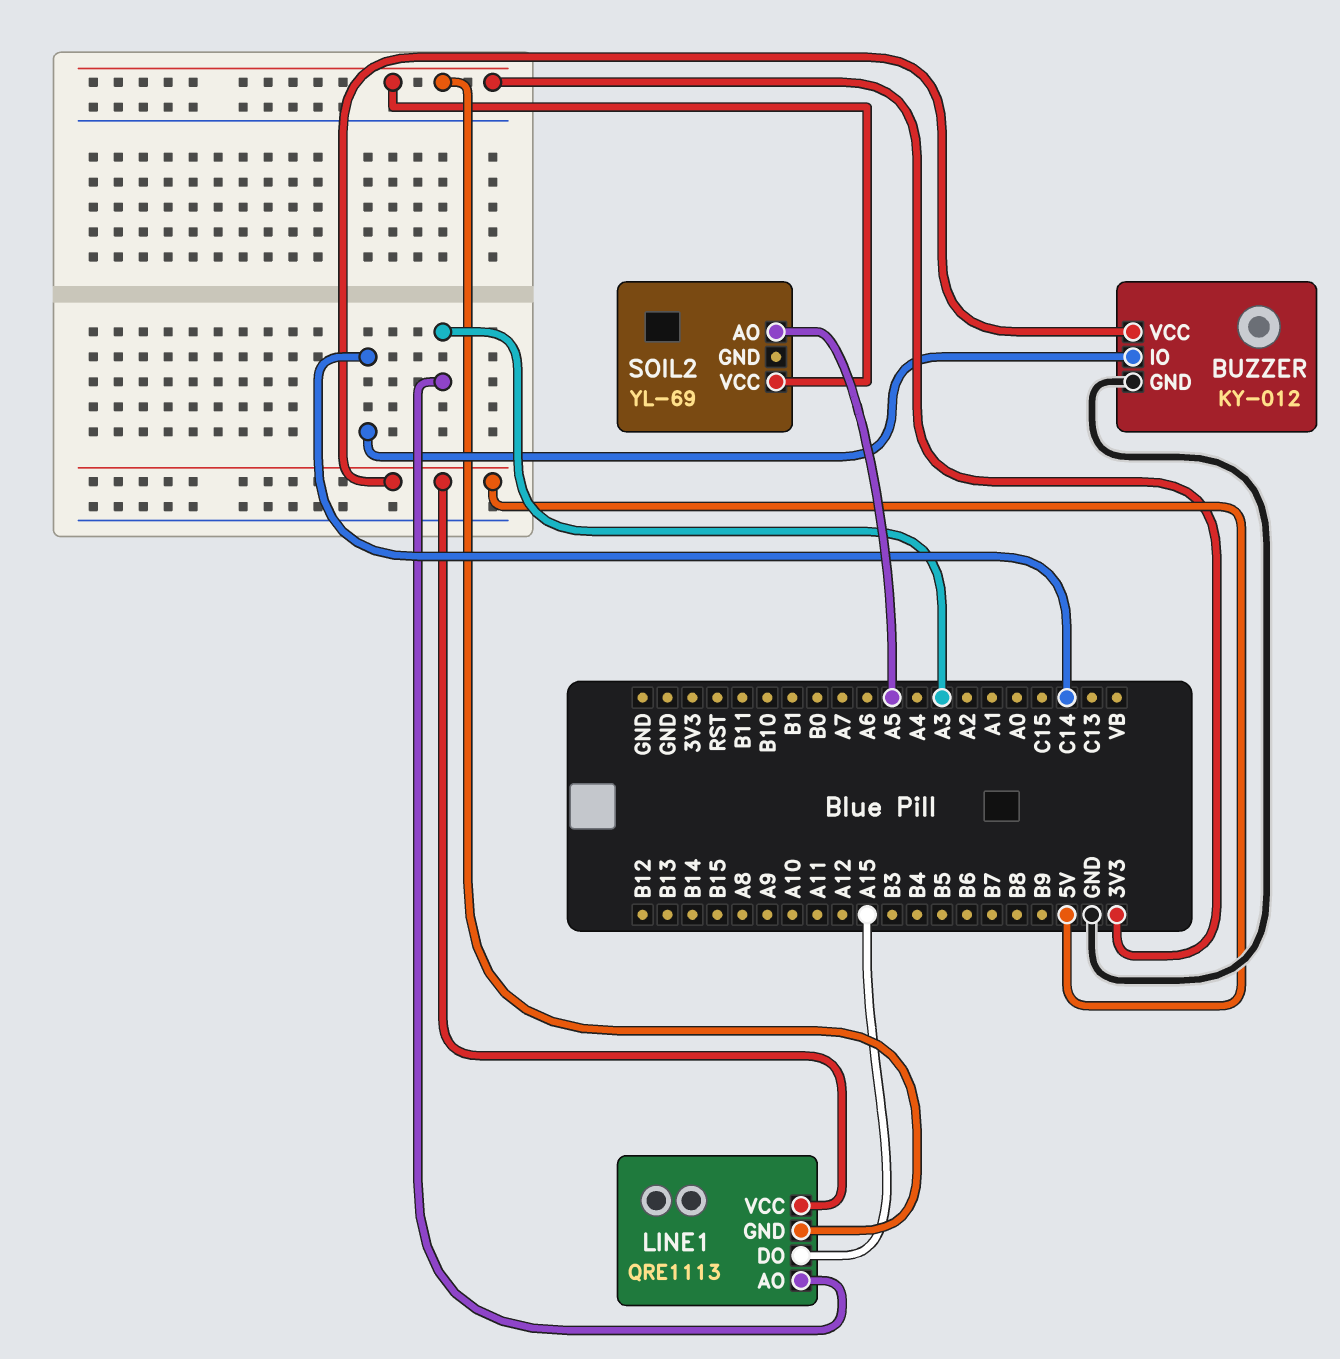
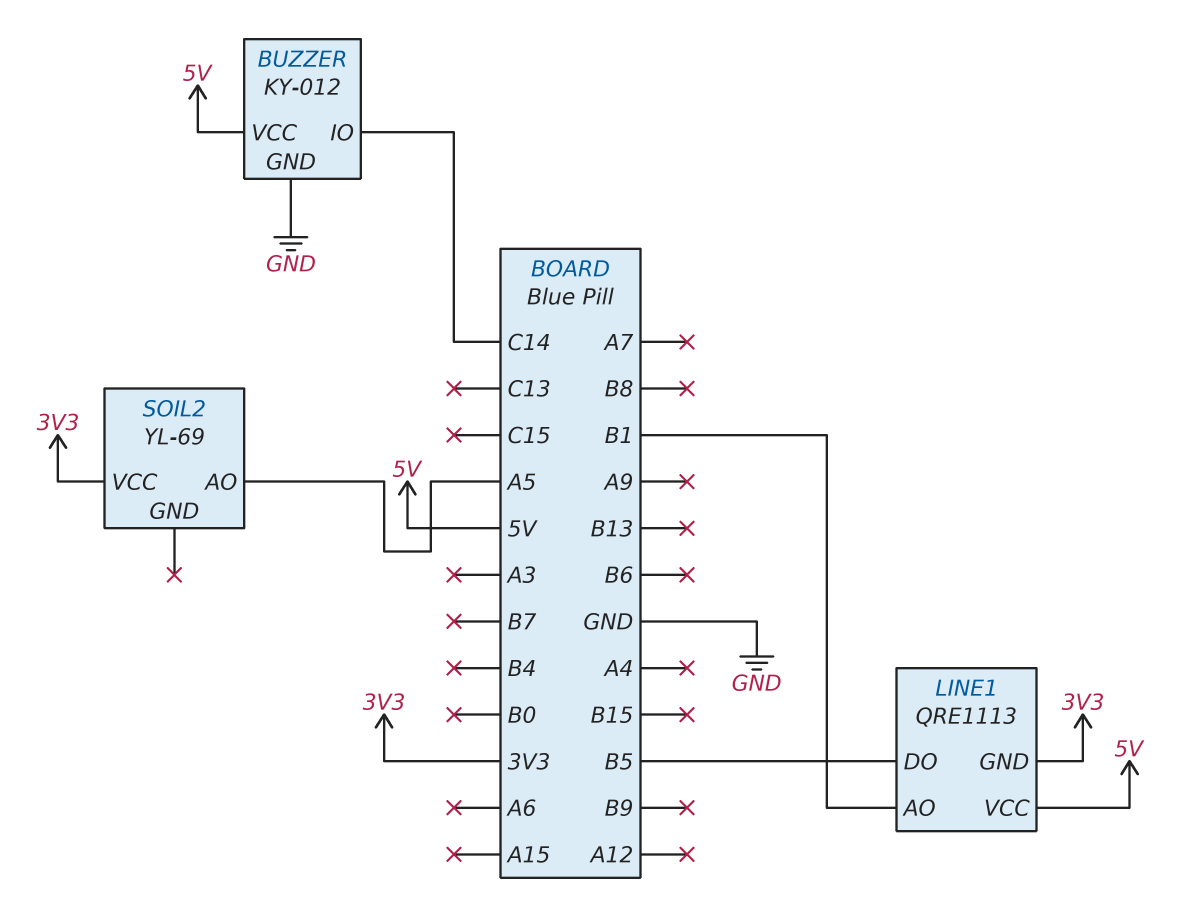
LINE1 pin AO: A3 -> B1
LINE1 pin DO: A15 -> B5

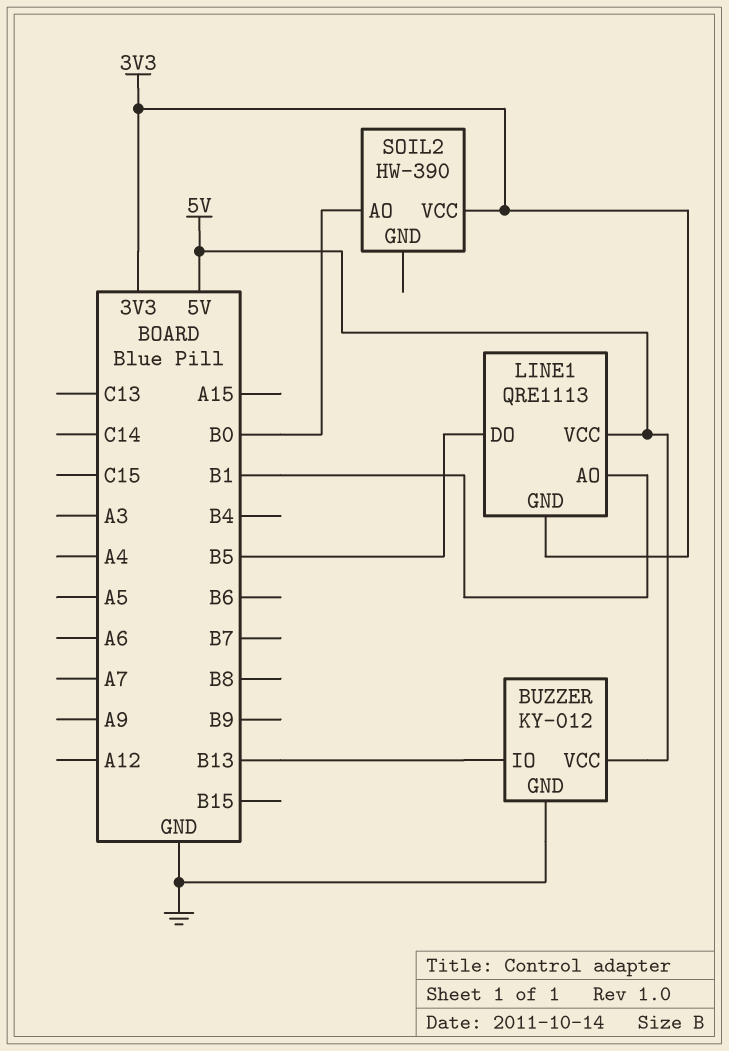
BUZZER pin IO: C14 -> B13
SOIL2: YL-69 -> HW-390
SOIL2 pin AO: A5 -> B0

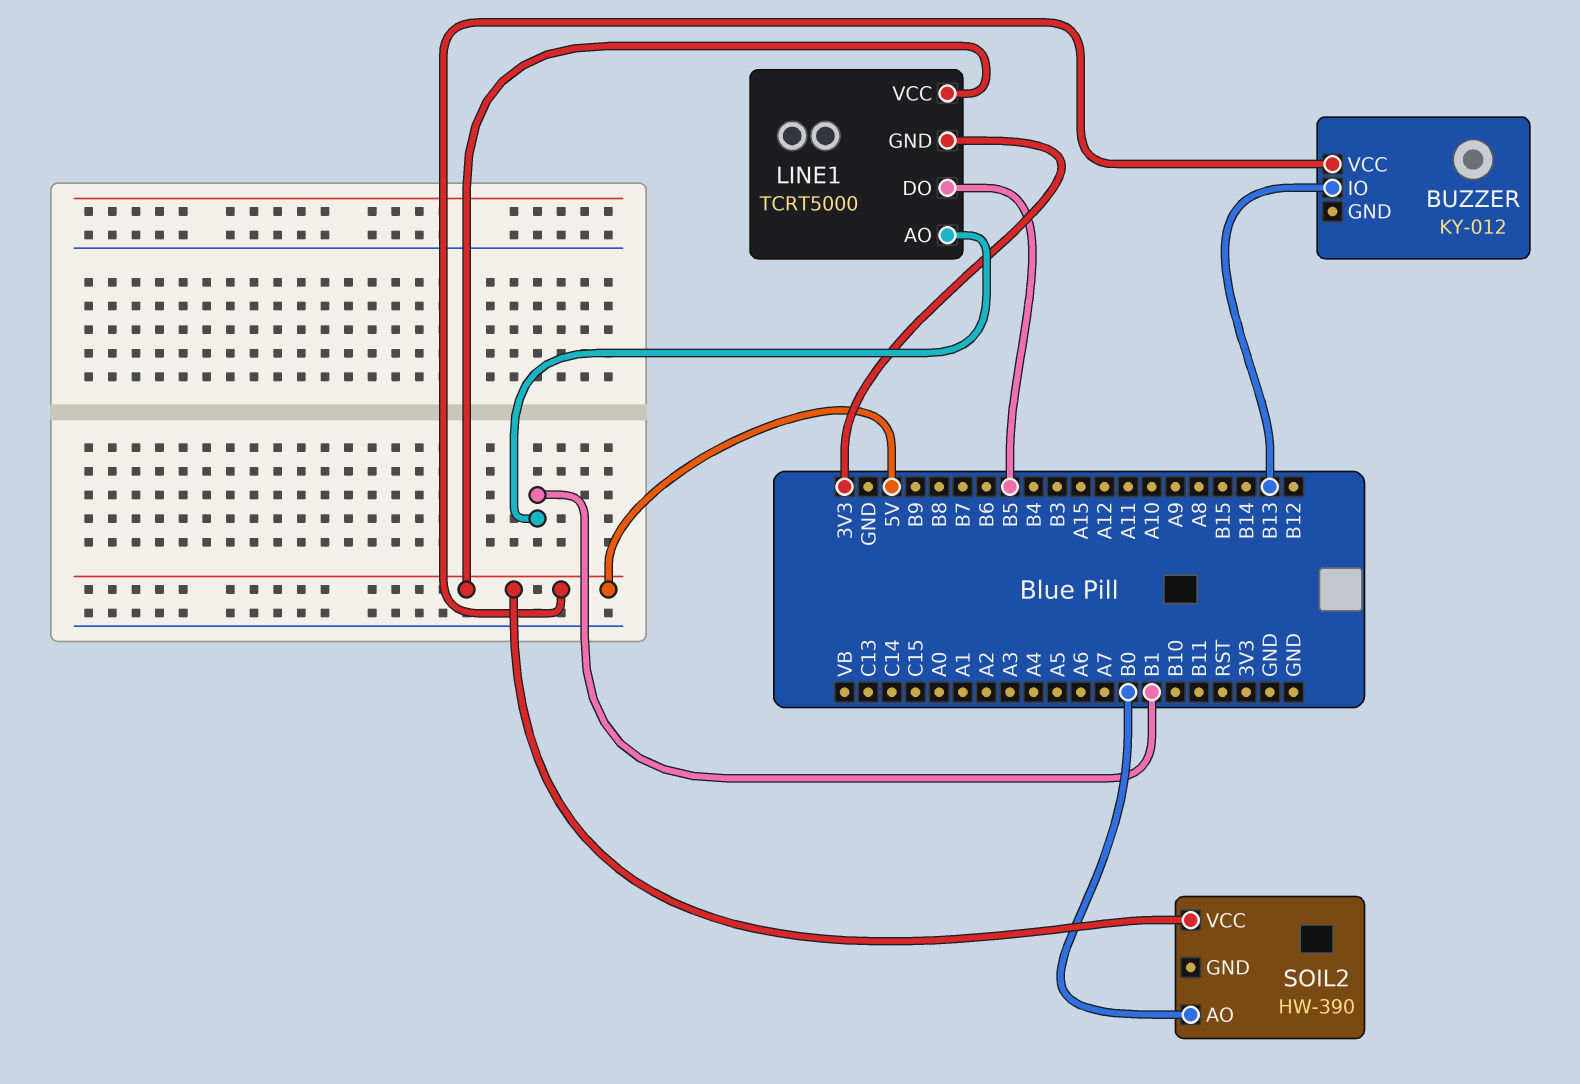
BUZZER pin GND: GND -> none
LINE1: QRE1113 -> TCRT5000
SOIL2 pin VCC: 3V3 -> 5V

